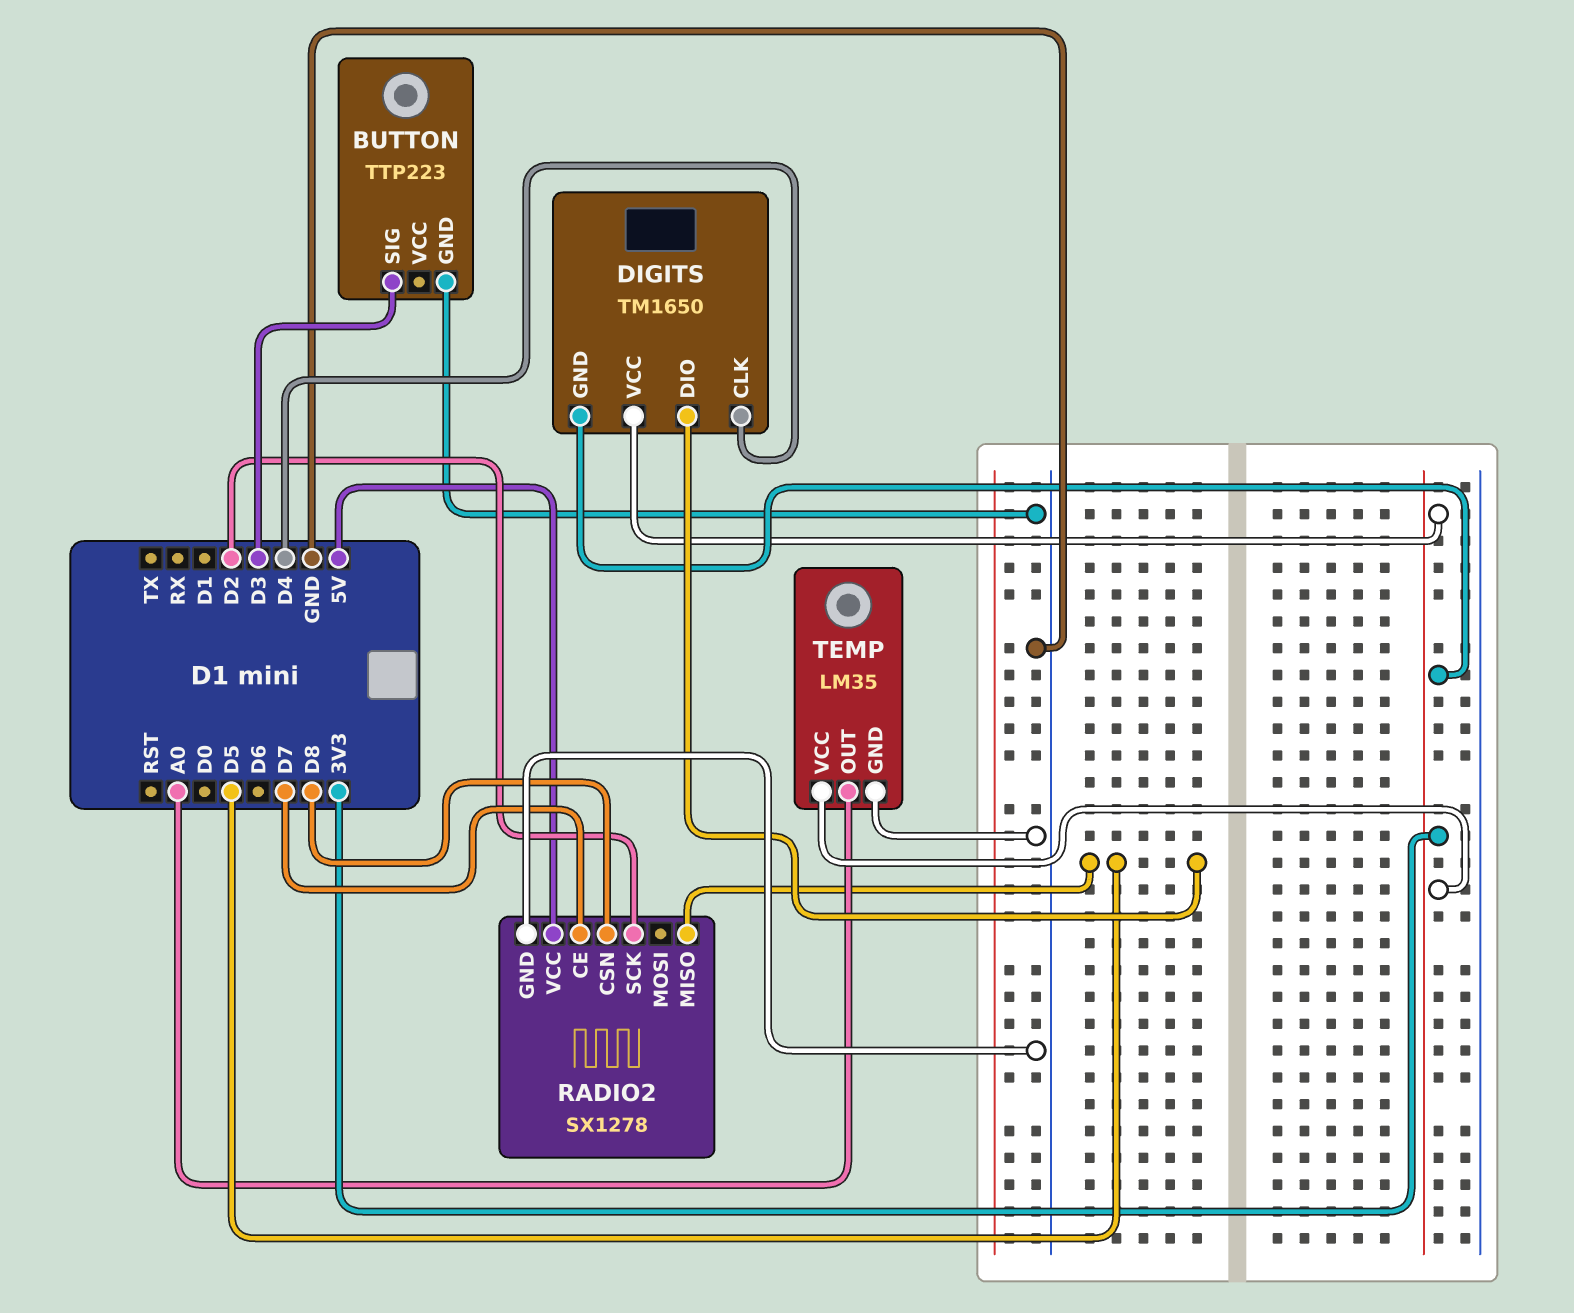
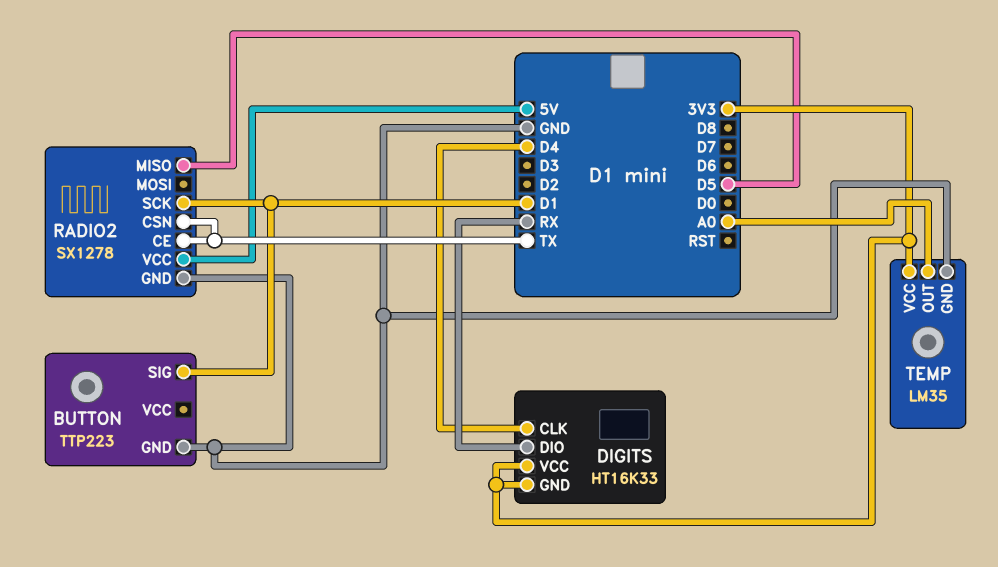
BUTTON pin SIG: D3 -> D1
DIGITS: TM1650 -> HT16K33
DIGITS pin DIO: D5 -> RX
RADIO2 pin CE: D7 -> TX
RADIO2 pin CSN: D8 -> TX
RADIO2 pin SCK: D2 -> D1

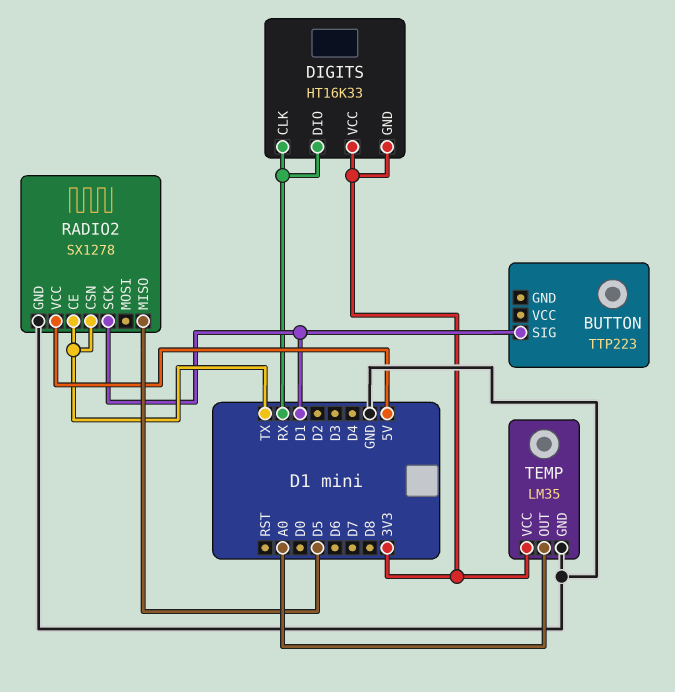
BUTTON pin GND: GND -> none
DIGITS pin CLK: D4 -> RX

